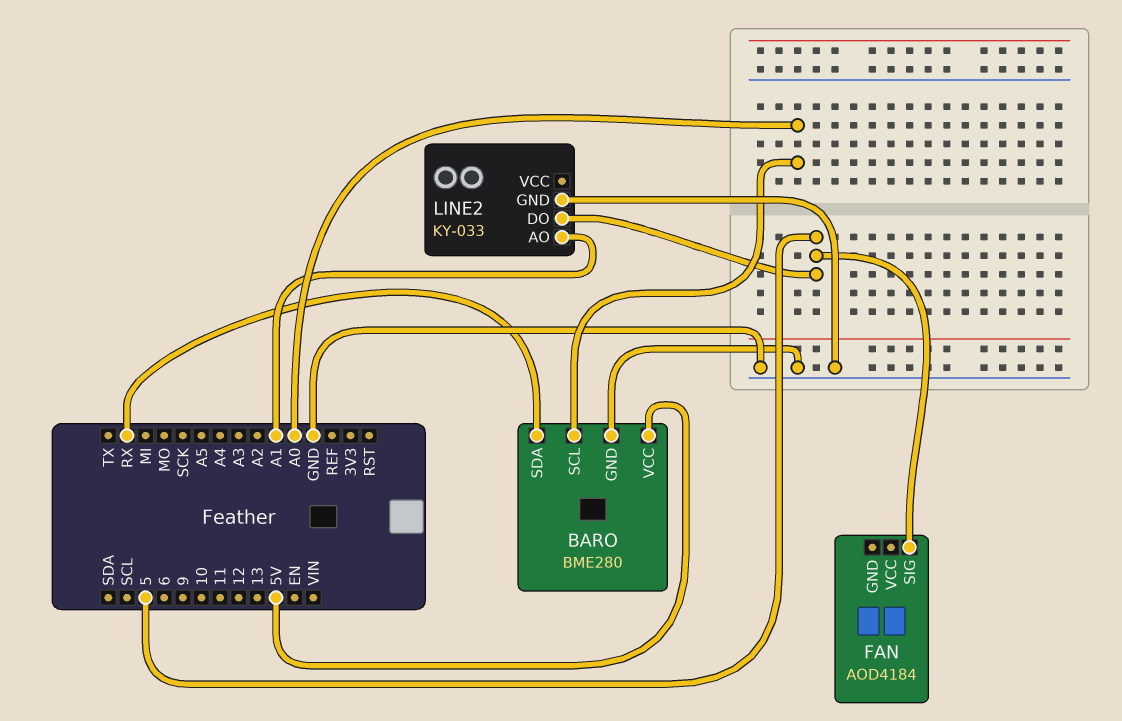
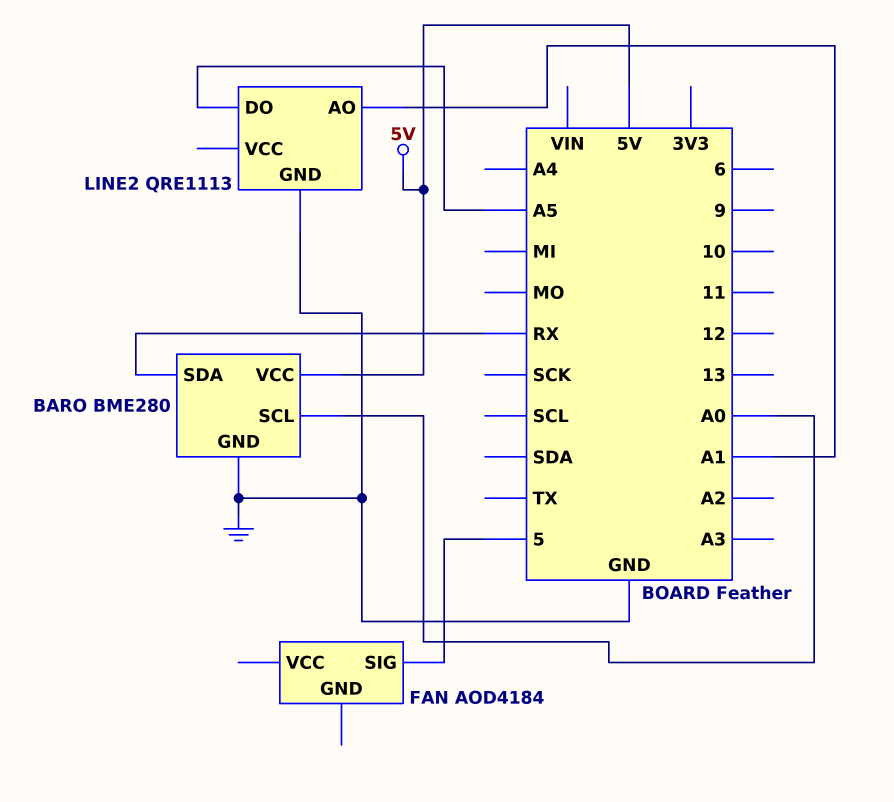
LINE2: KY-033 -> QRE1113
LINE2 pin DO: 5 -> A5

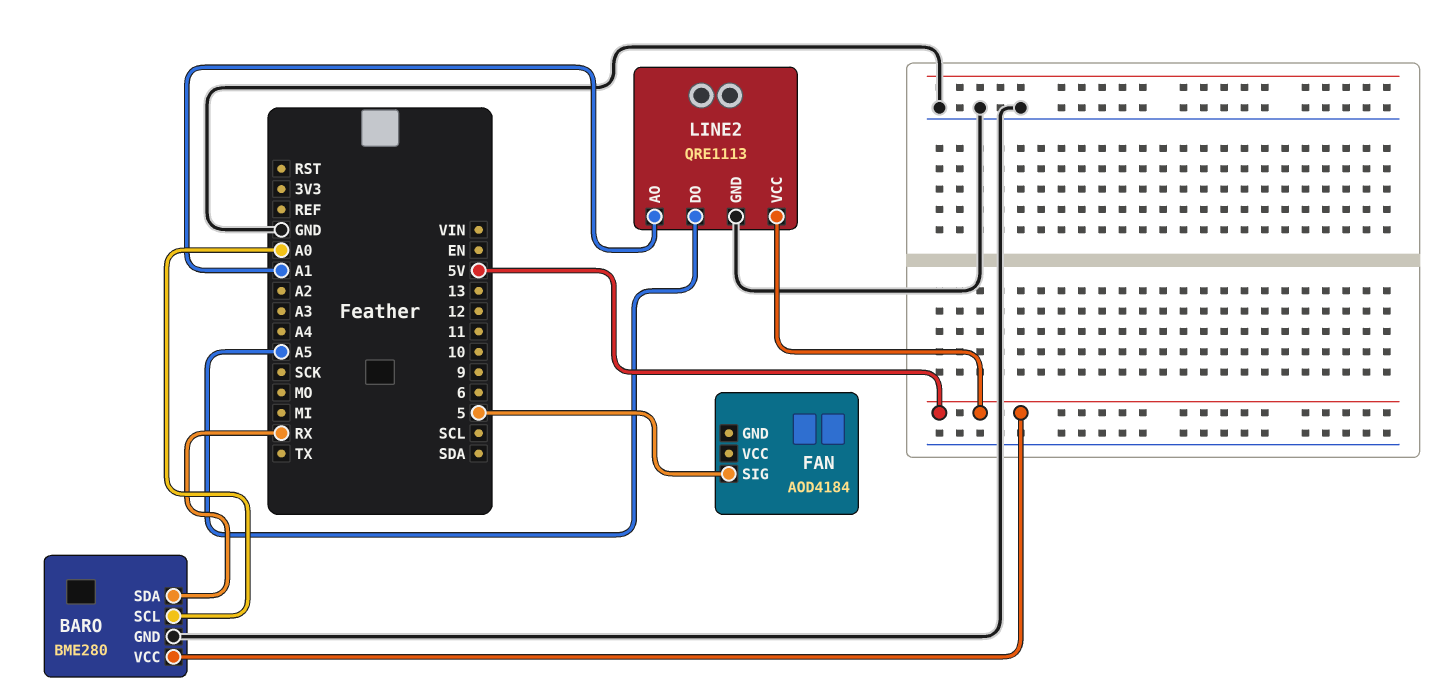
LINE2 pin VCC: none -> 5V

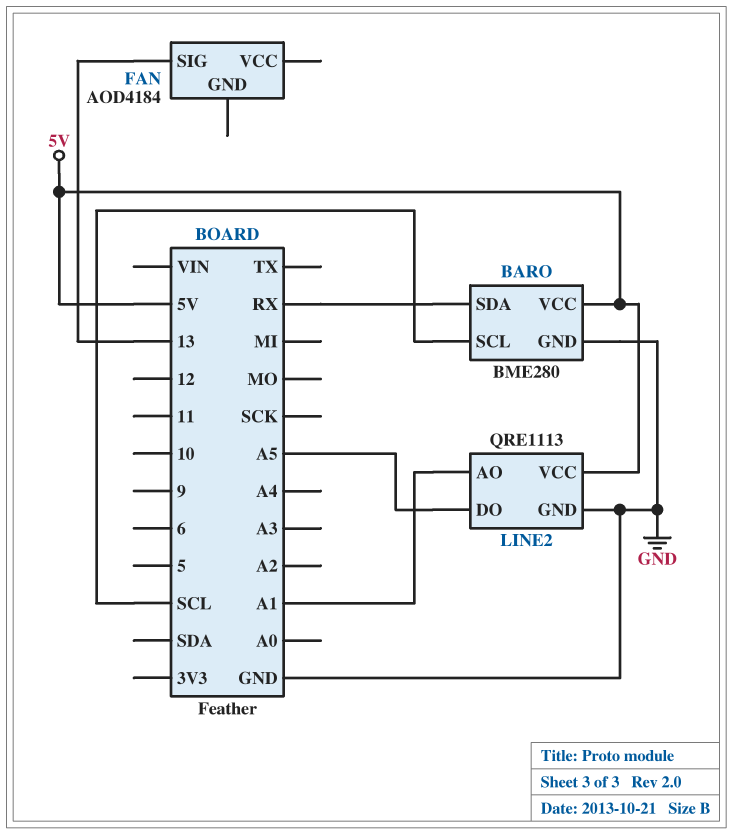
BARO pin SCL: A0 -> SCL
FAN pin SIG: 5 -> 13

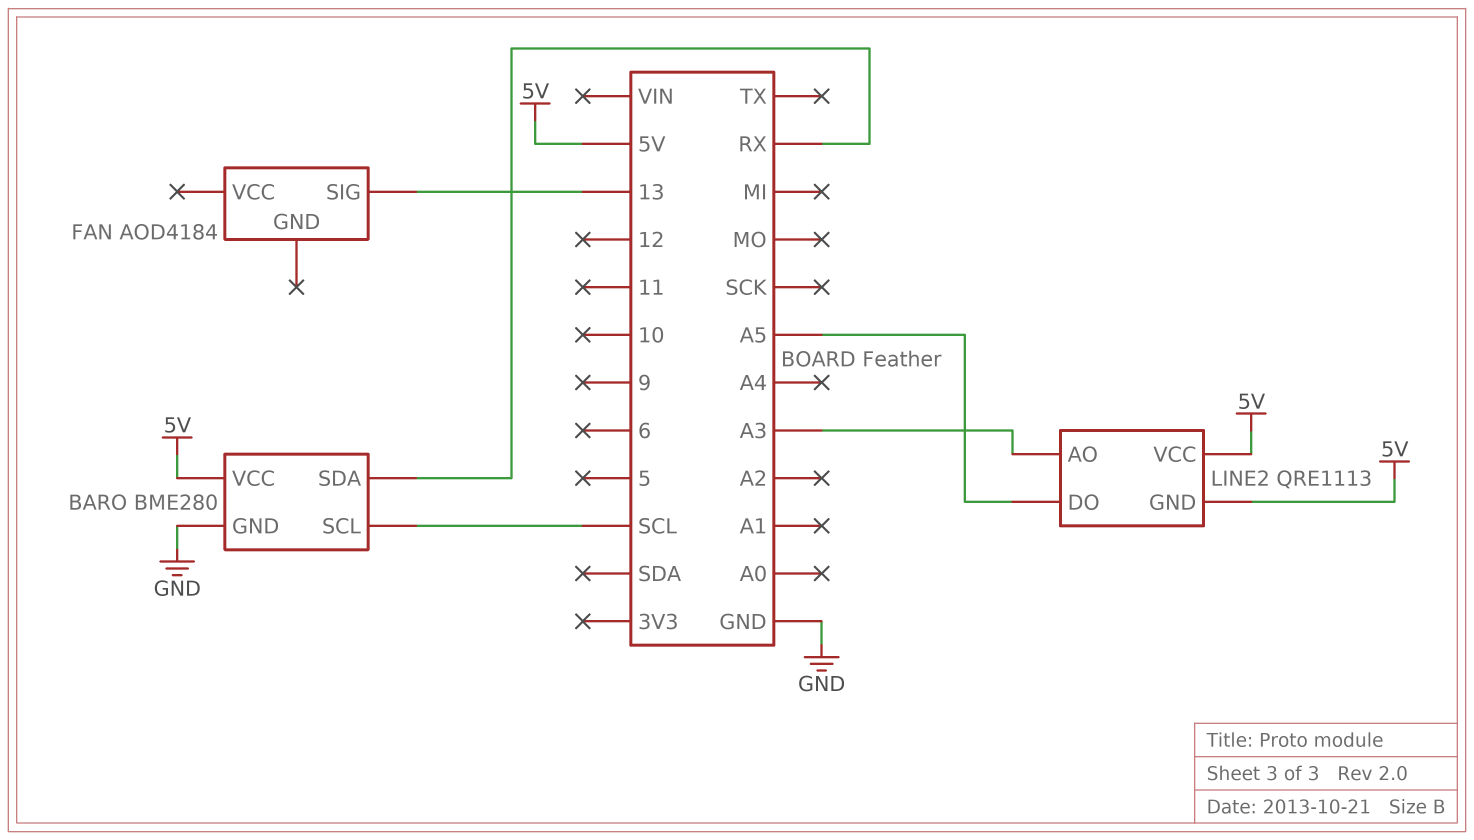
LINE2 pin AO: A1 -> A3
LINE2 pin GND: GND -> 5V

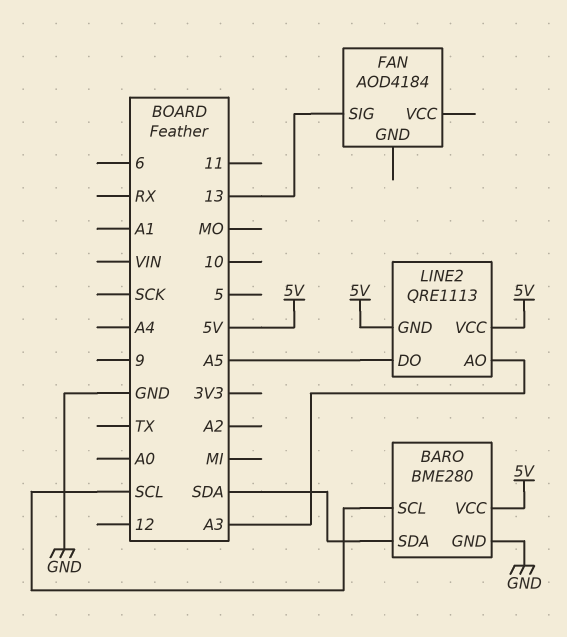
BARO pin SDA: RX -> SDA

